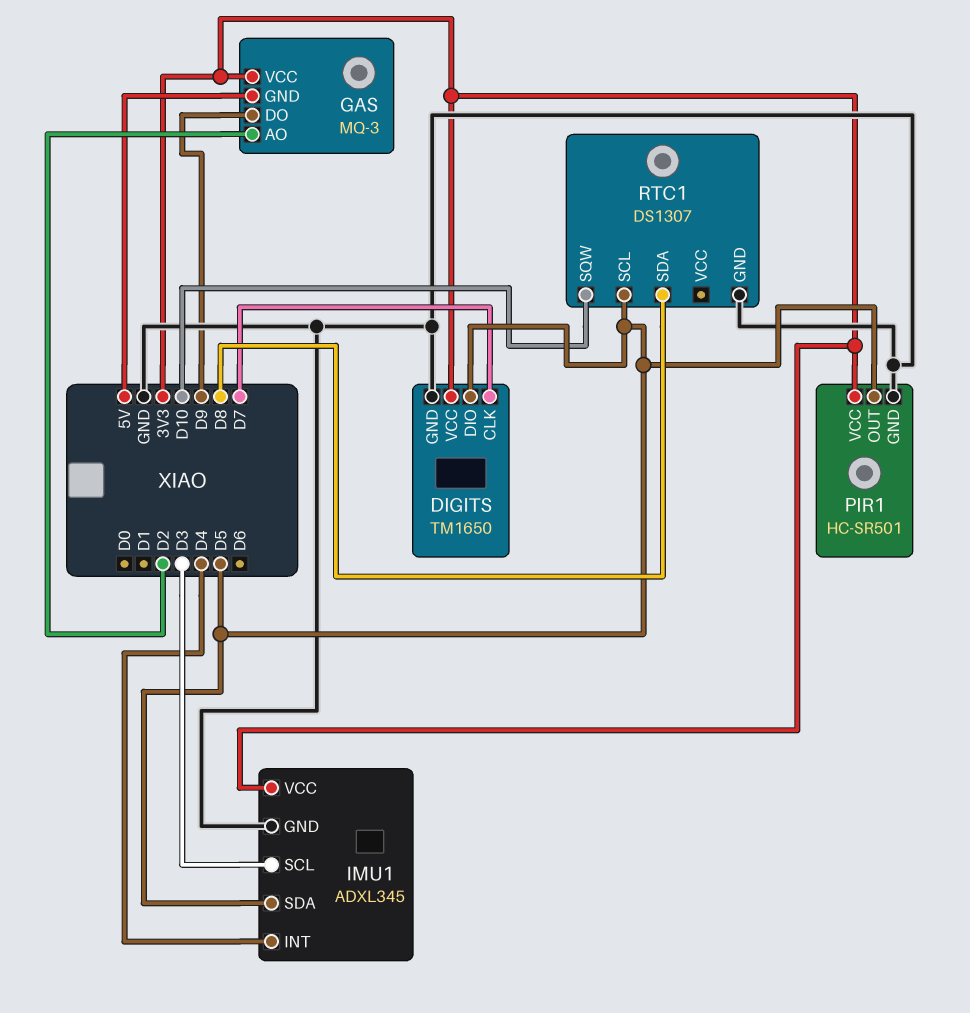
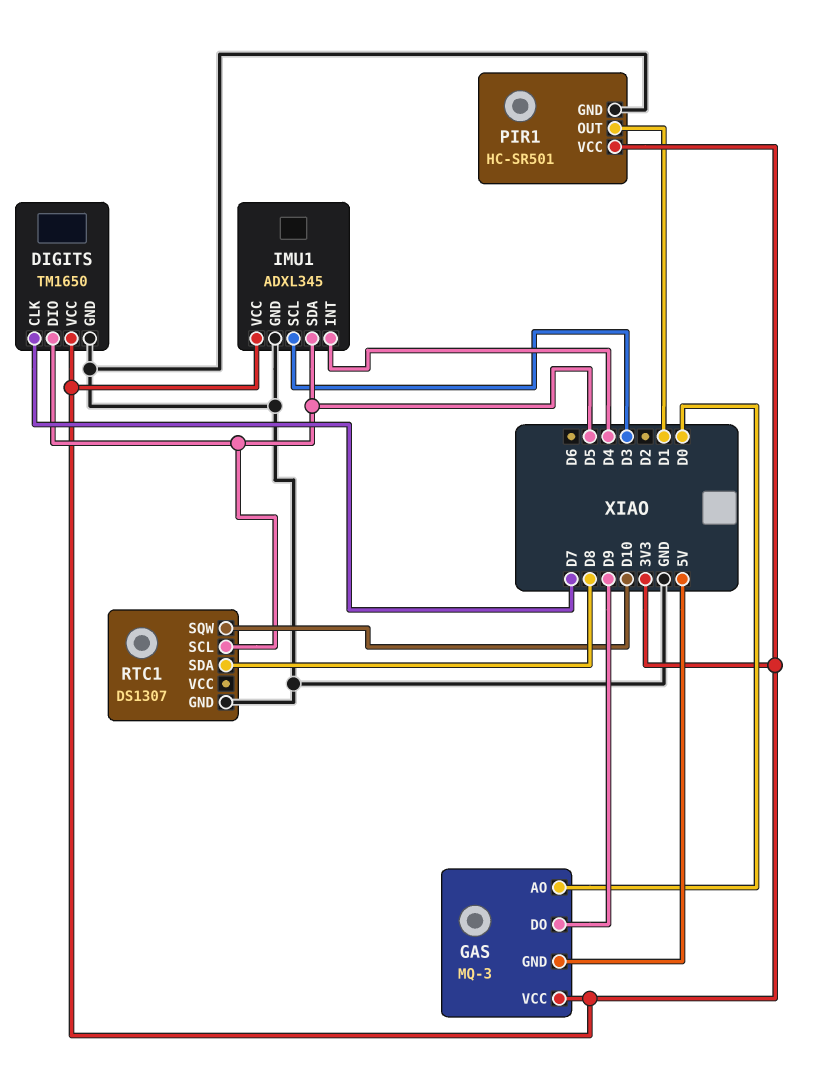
GAS pin AO: D2 -> D0
PIR1 pin OUT: D5 -> D1

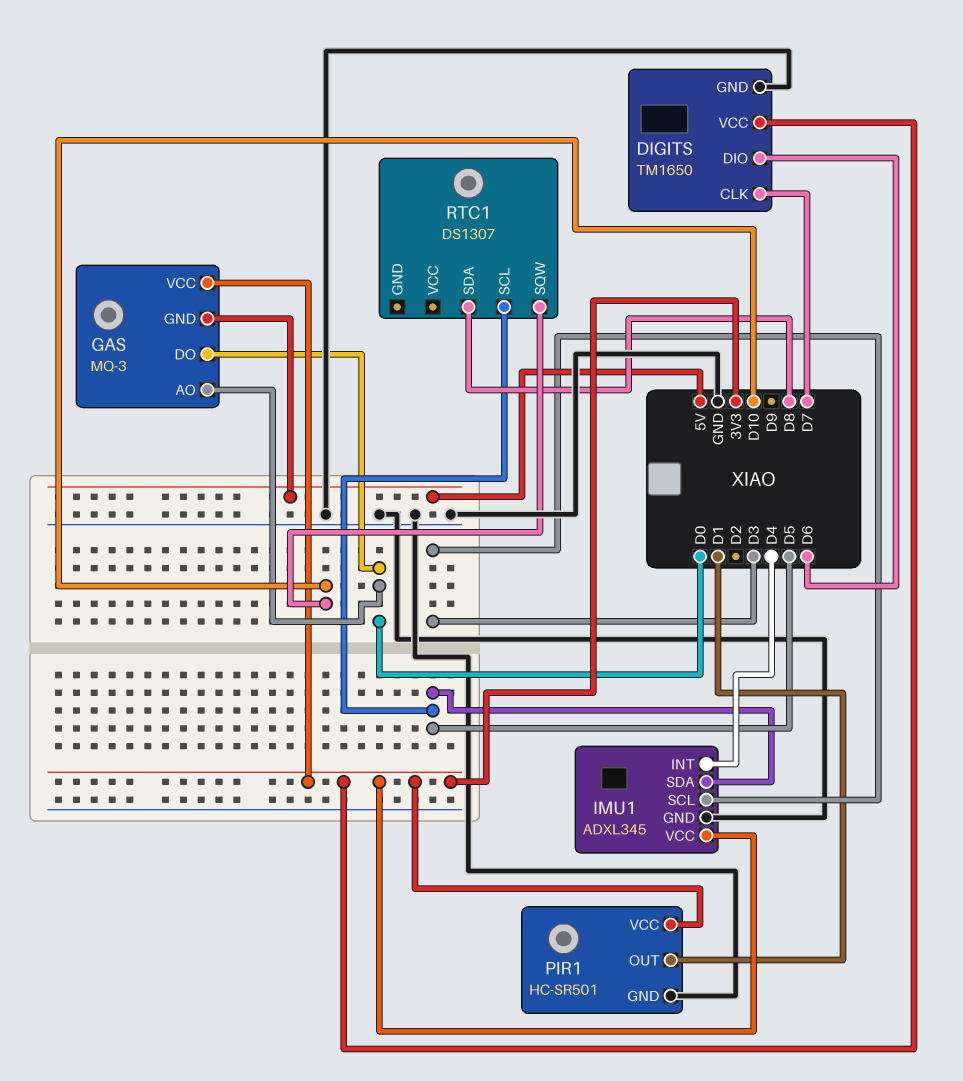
DIGITS pin DIO: D5 -> D6
GAS pin DO: D9 -> D0
RTC1 pin GND: GND -> none

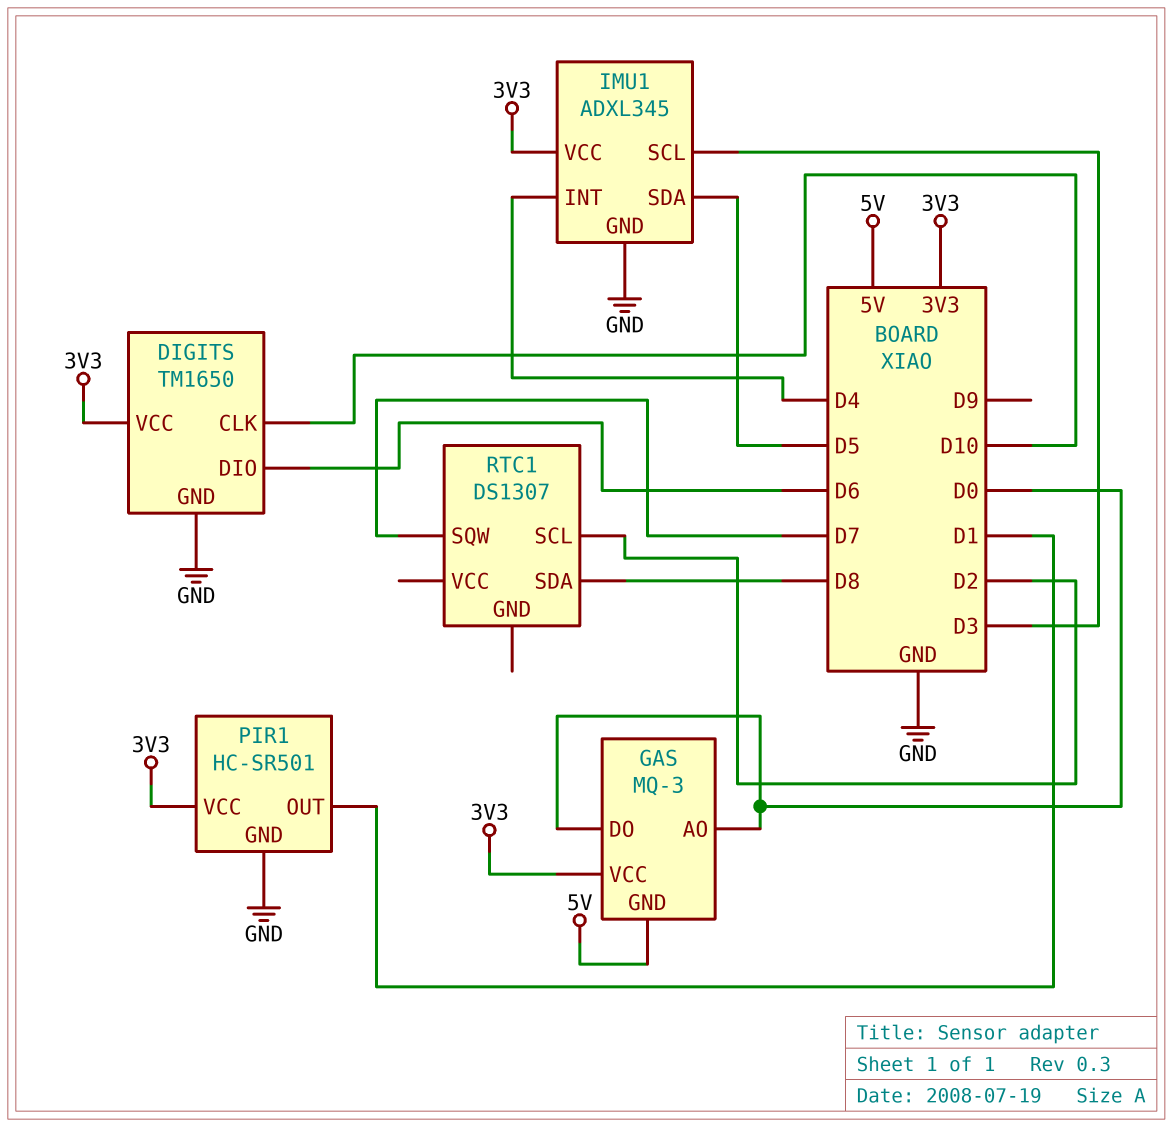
DIGITS pin CLK: D7 -> D10
RTC1 pin SCL: D5 -> D2
RTC1 pin SQW: D10 -> D7

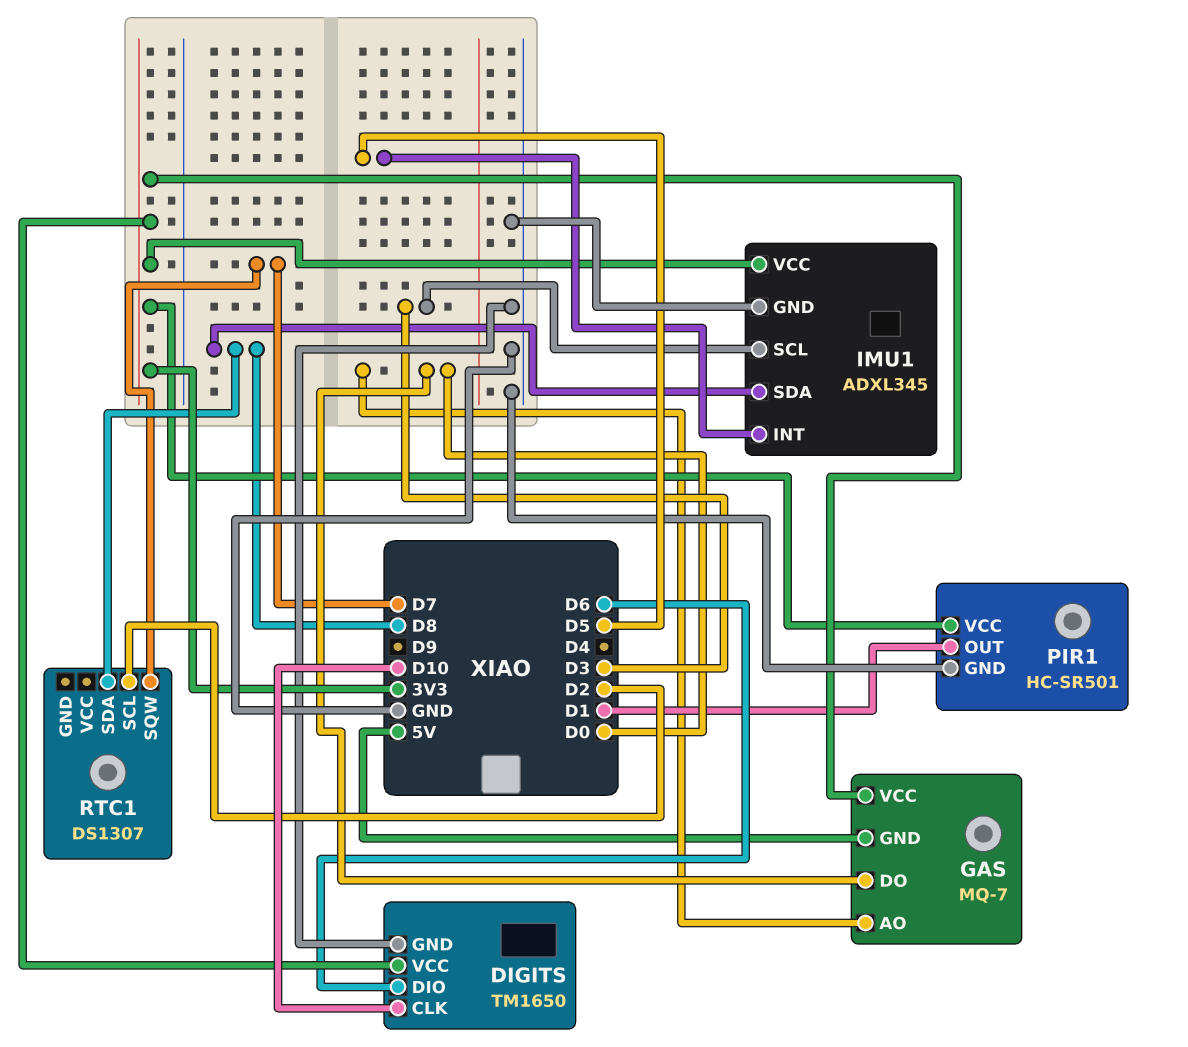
GAS: MQ-3 -> MQ-7
IMU1 pin INT: D4 -> D5
IMU1 pin SDA: D5 -> D8

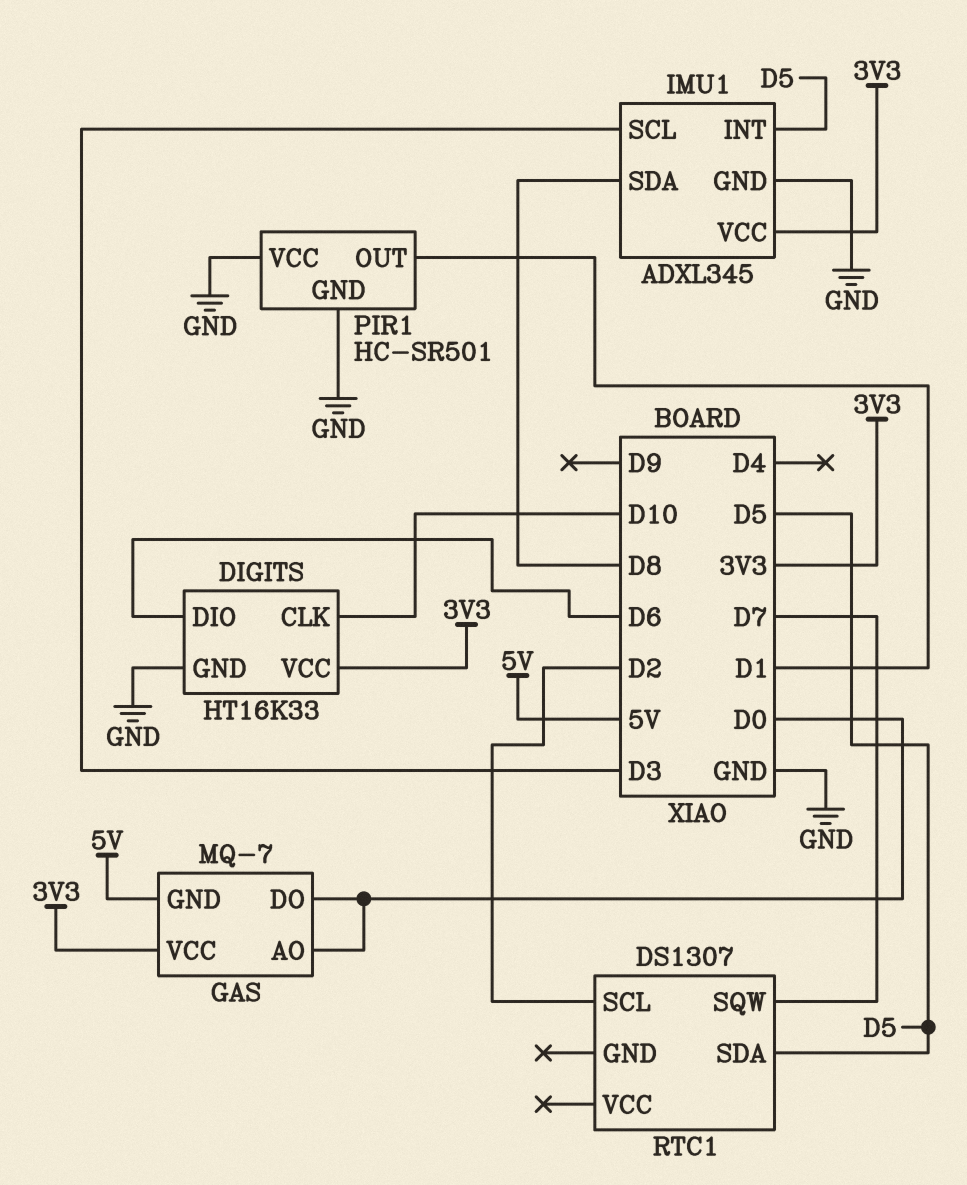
DIGITS: TM1650 -> HT16K33
PIR1 pin VCC: 3V3 -> GND
RTC1 pin SDA: D8 -> D5

